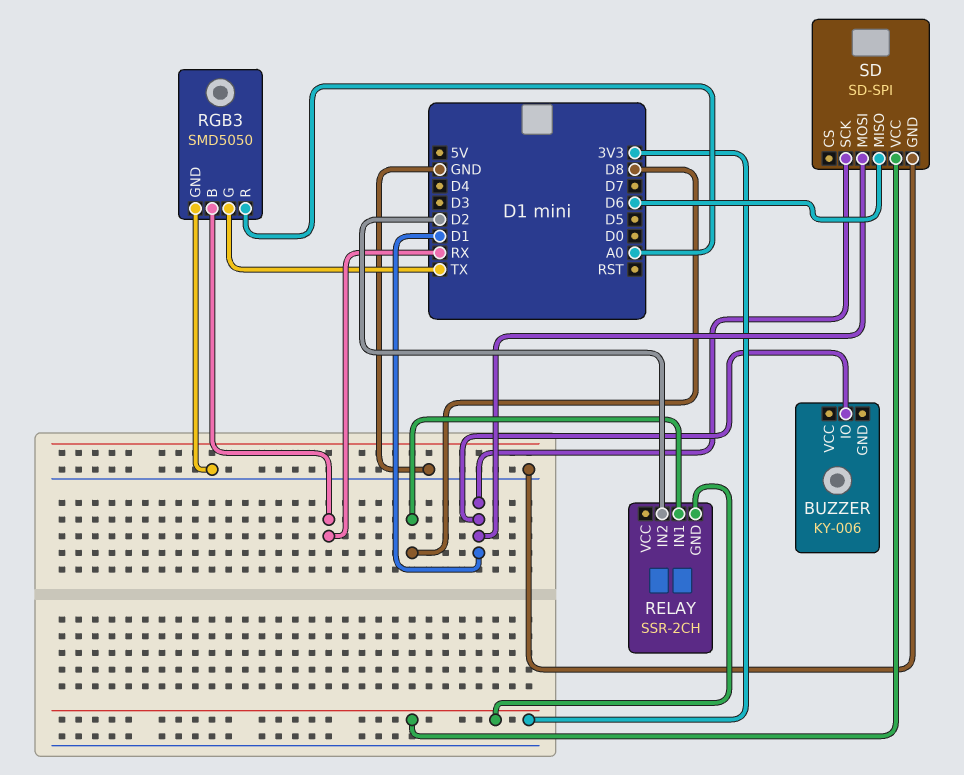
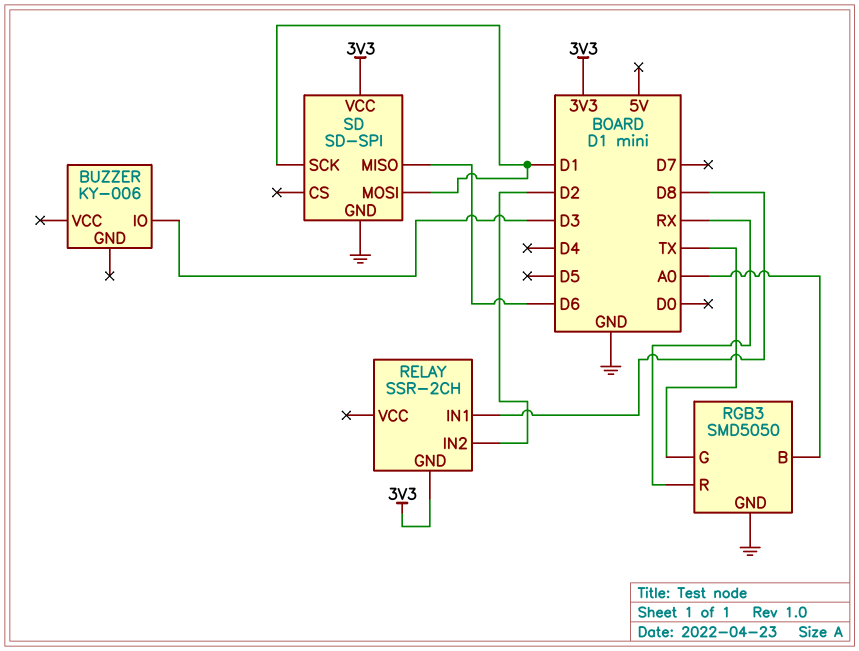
BUZZER pin IO: D1 -> D3
RGB3 pin B: RX -> A0
RGB3 pin R: A0 -> RX

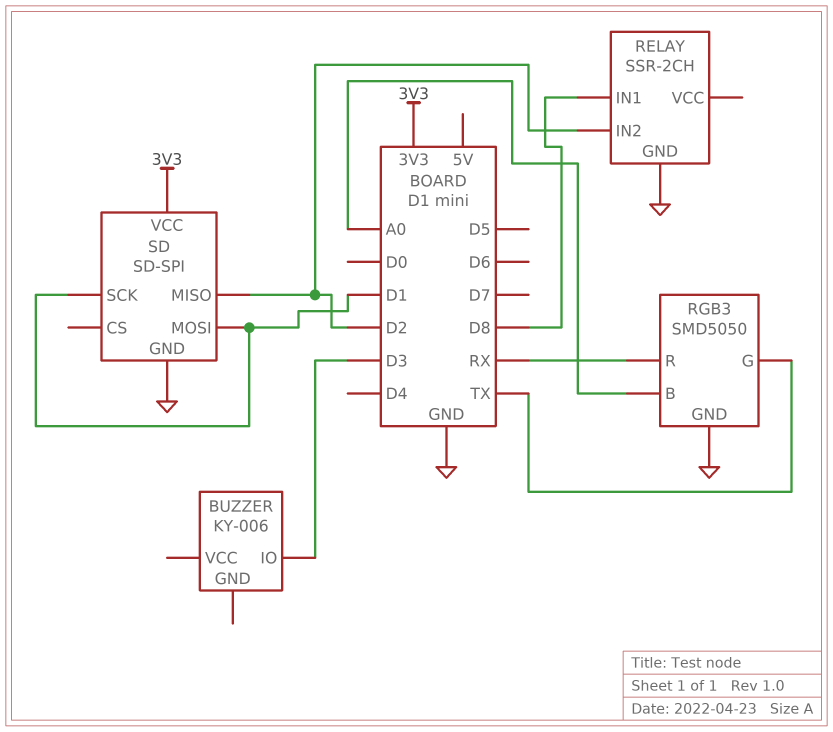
RELAY pin GND: 3V3 -> GND
SD pin MISO: D6 -> D2

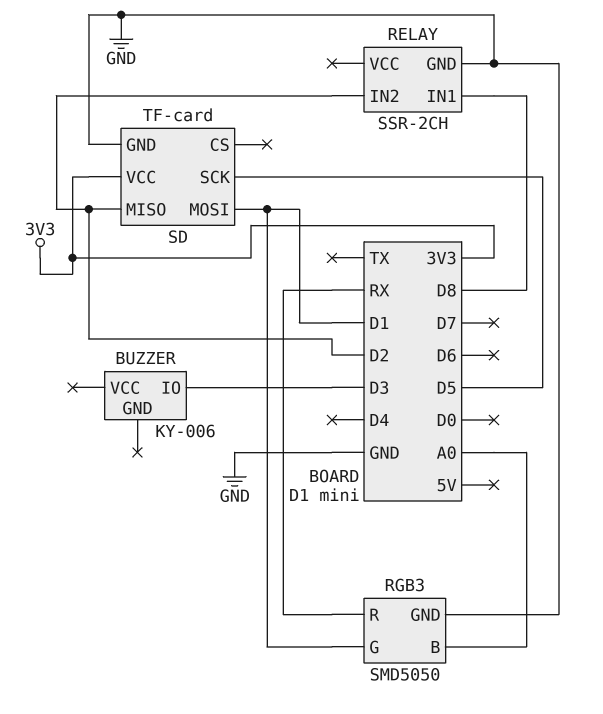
RGB3 pin G: TX -> D1
SD: SD-SPI -> TF-card
SD pin SCK: D1 -> D5

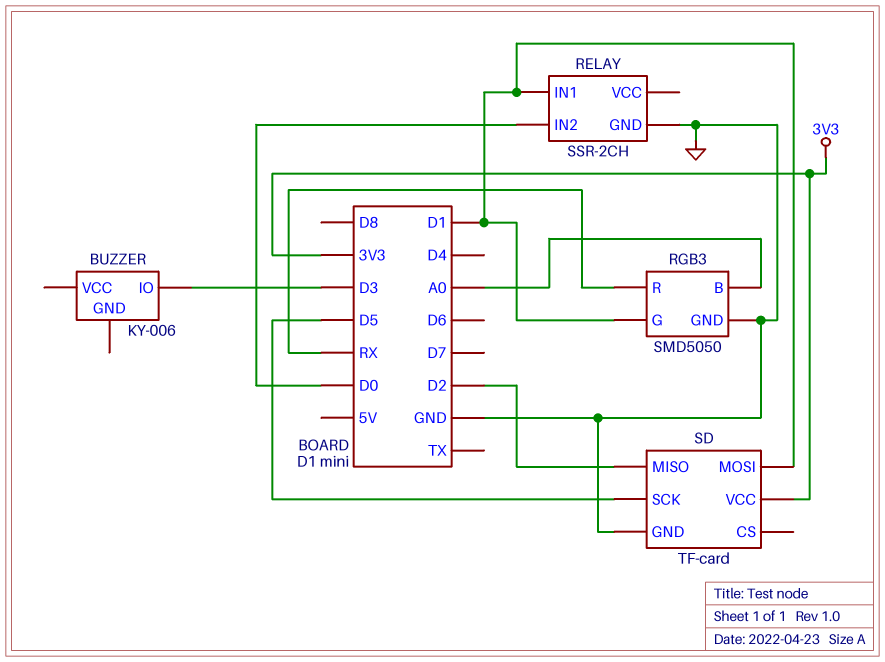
RELAY pin IN1: D8 -> D1
RELAY pin IN2: D2 -> D0

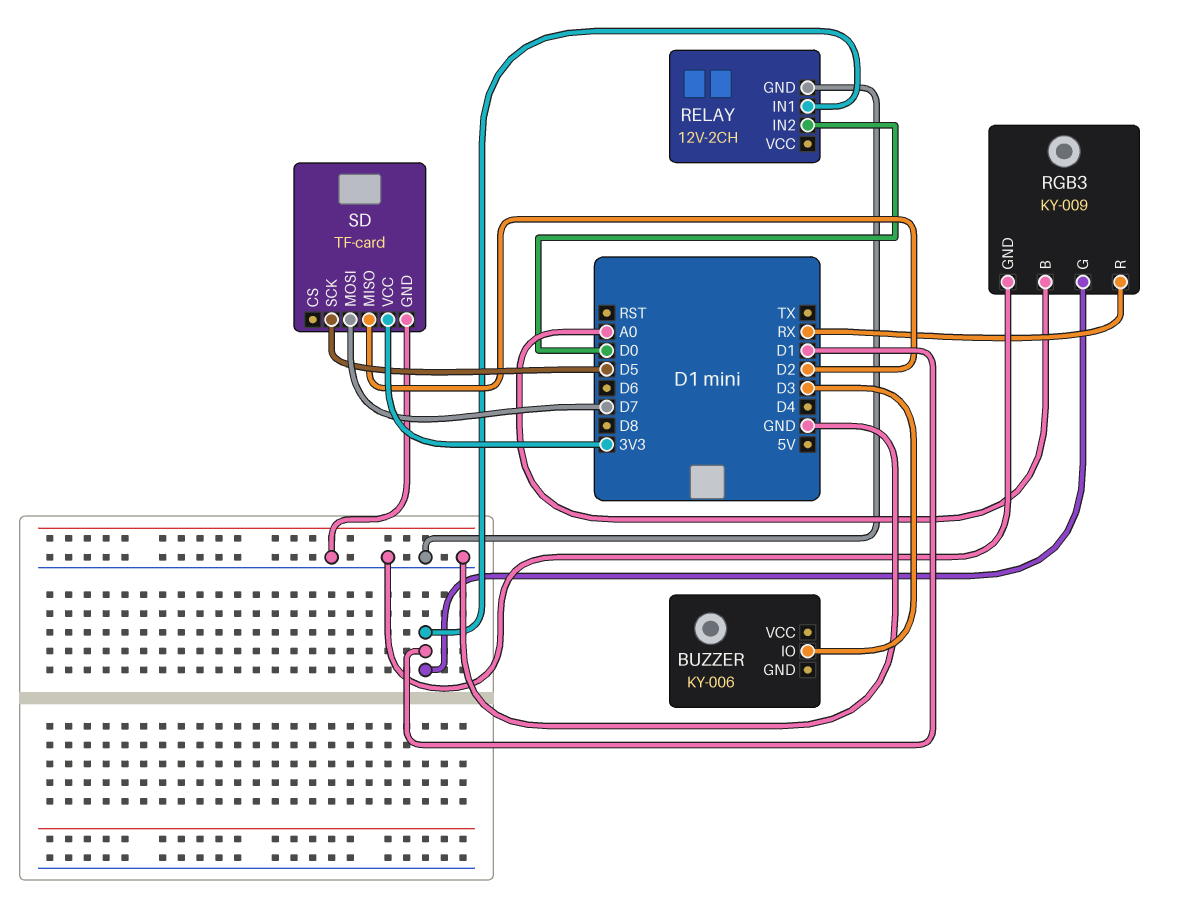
RELAY: SSR-2CH -> 12V-2CH
RGB3: SMD5050 -> KY-009
SD pin MOSI: D1 -> D7

